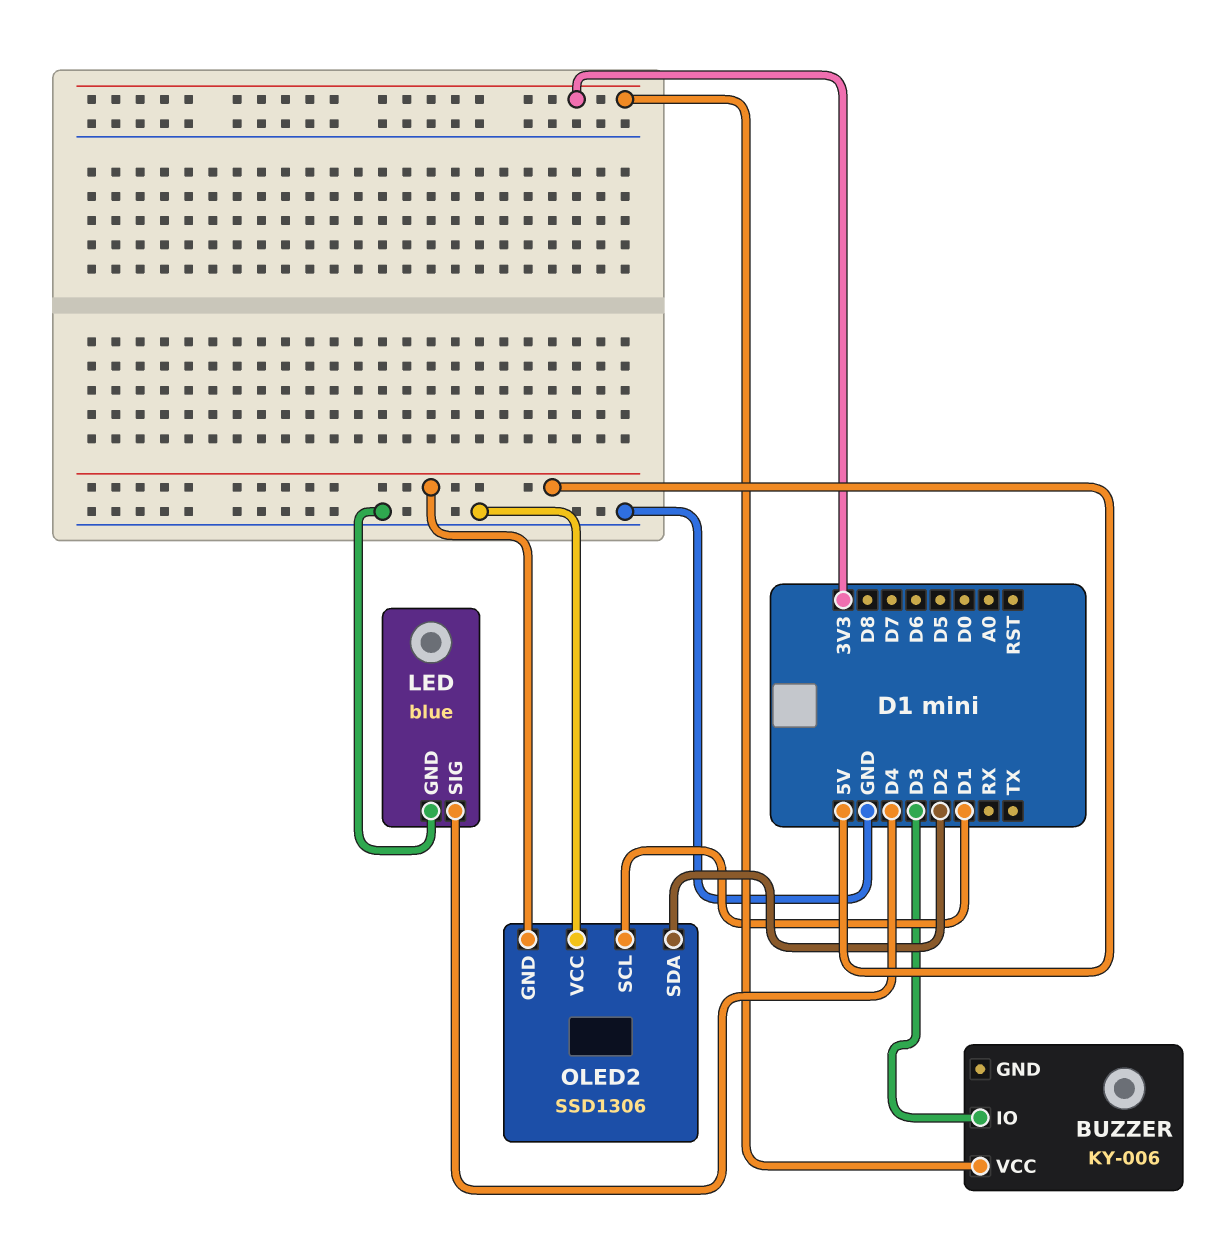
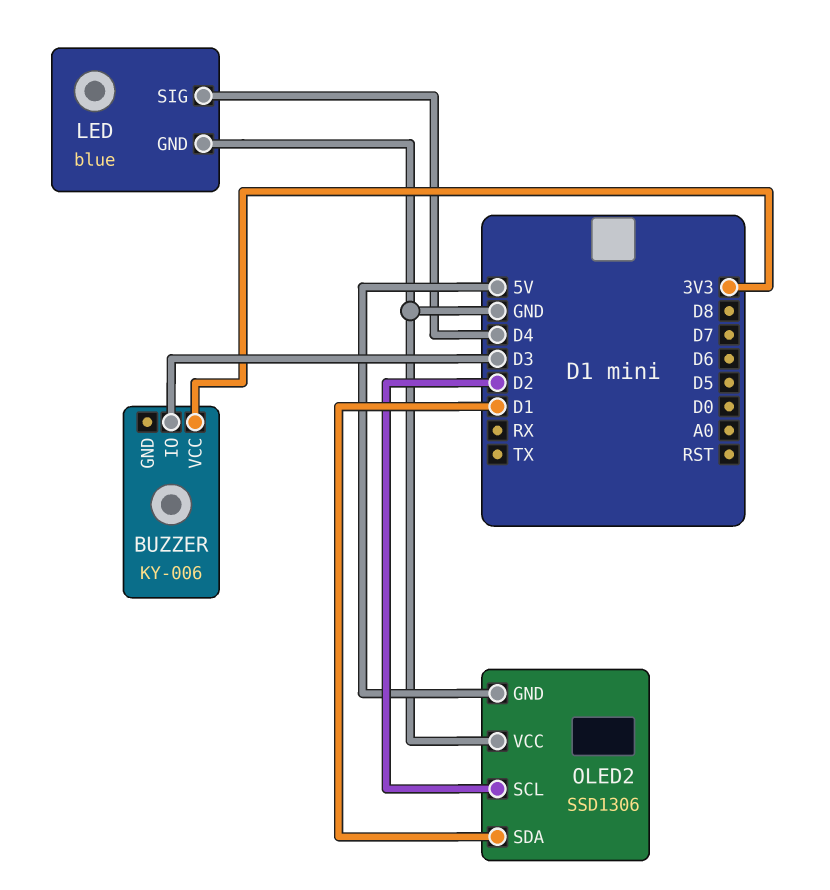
OLED2 pin SCL: D1 -> D2
OLED2 pin SDA: D2 -> D1

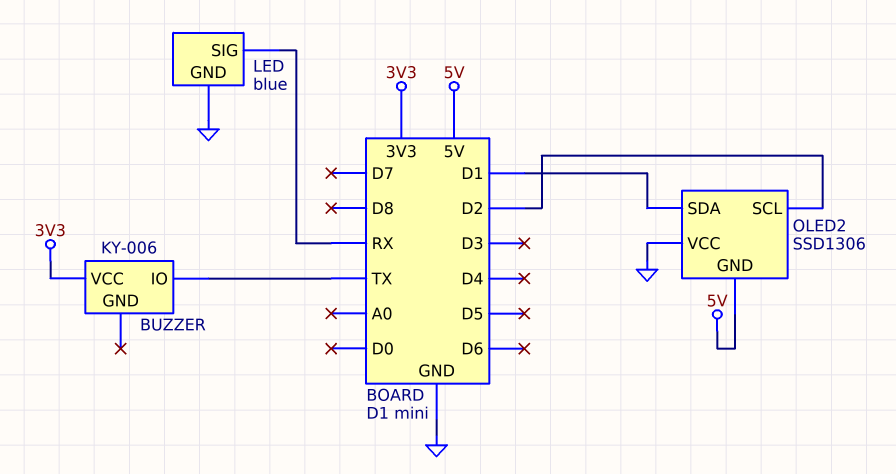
BUZZER pin IO: D3 -> TX
LED pin SIG: D4 -> RX

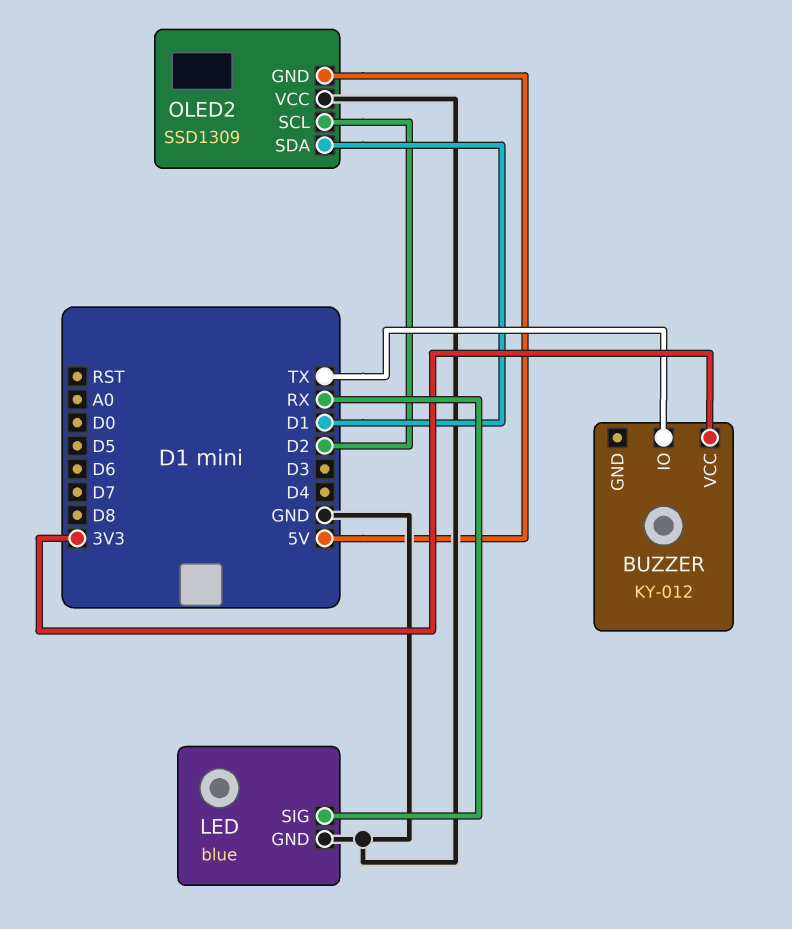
BUZZER: KY-006 -> KY-012
OLED2: SSD1306 -> SSD1309

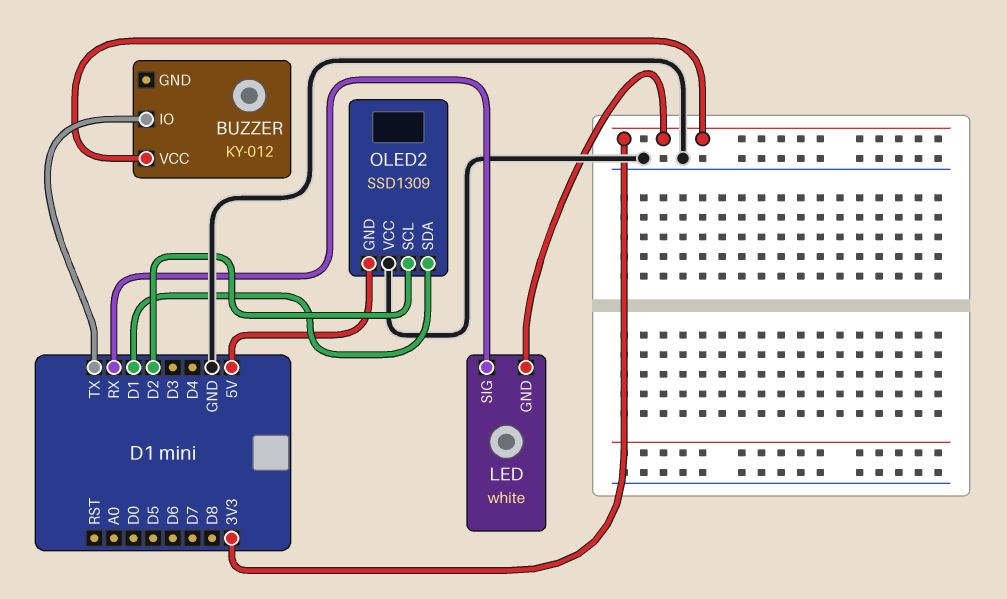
LED: blue -> white
LED pin GND: GND -> 3V3

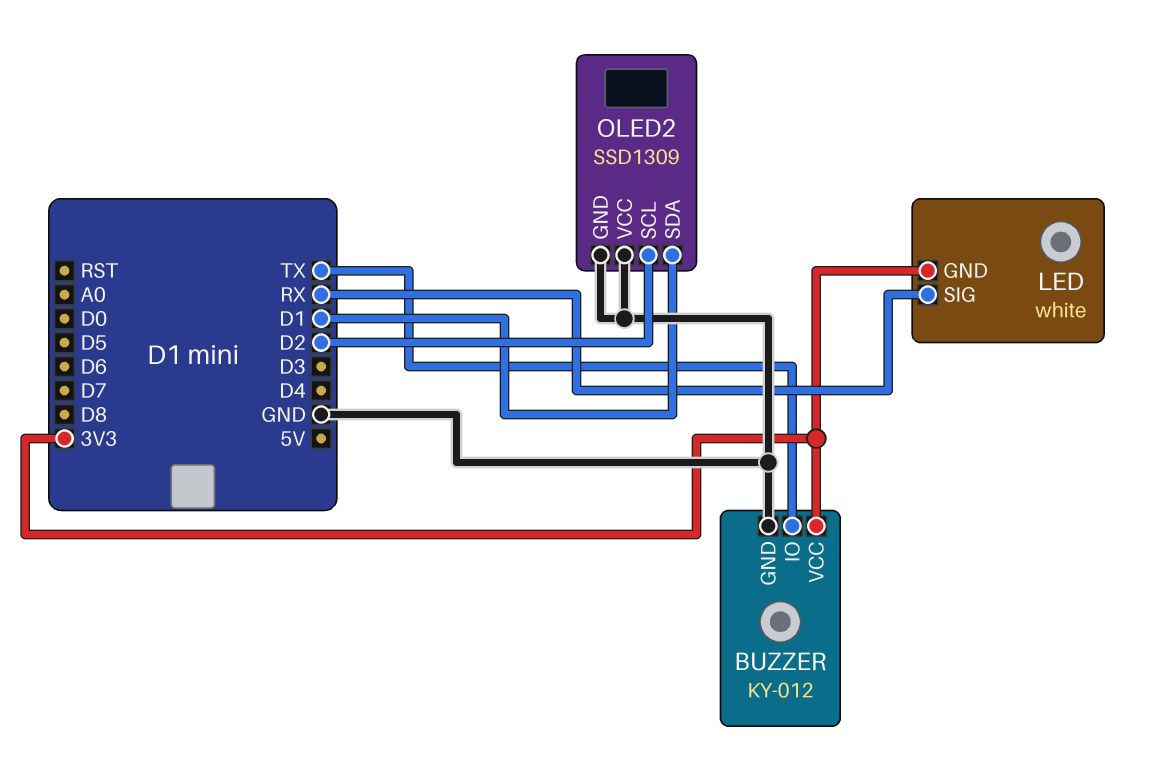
BUZZER pin GND: none -> GND
OLED2 pin GND: 5V -> GND

